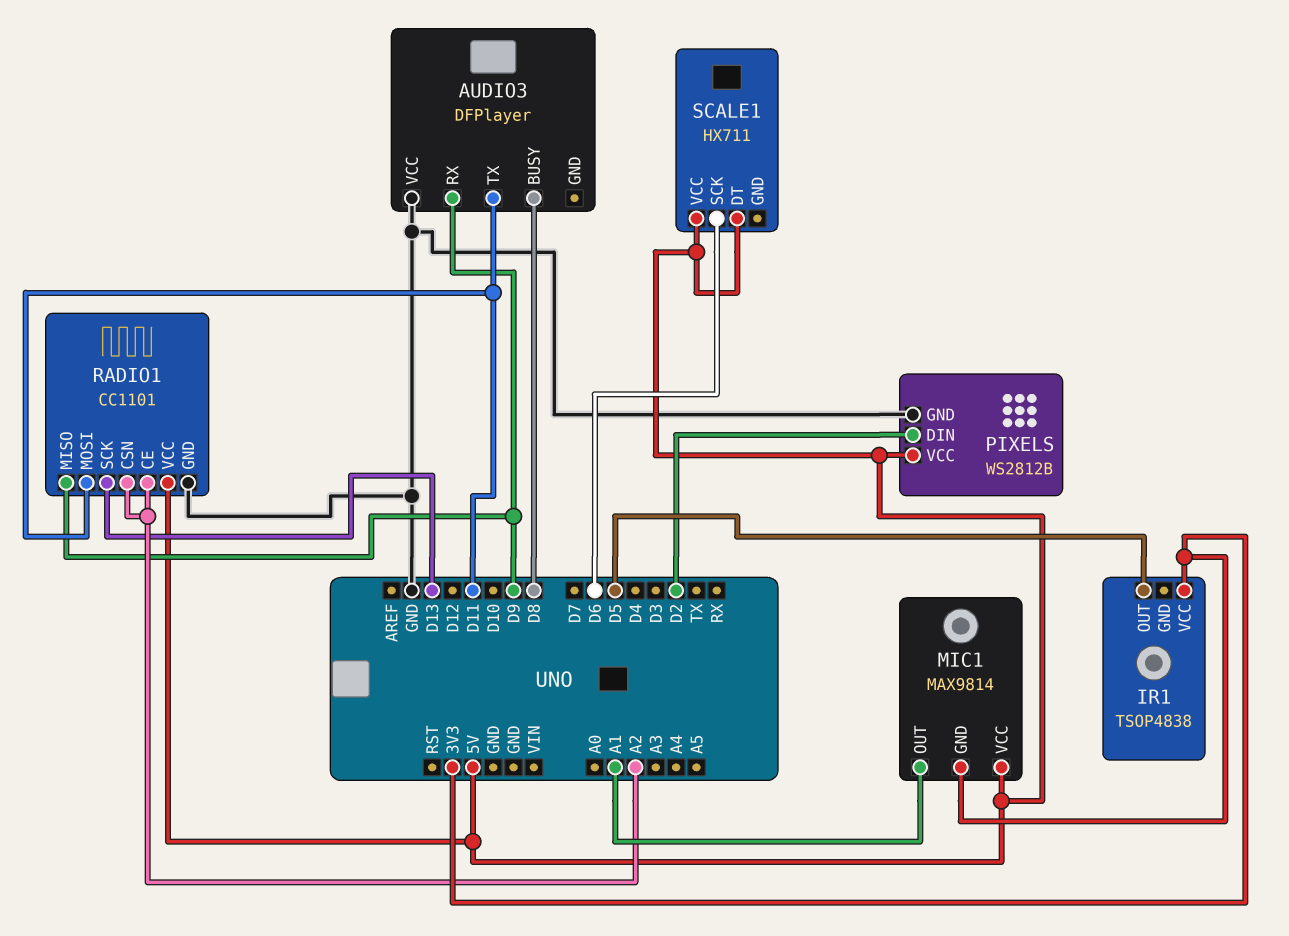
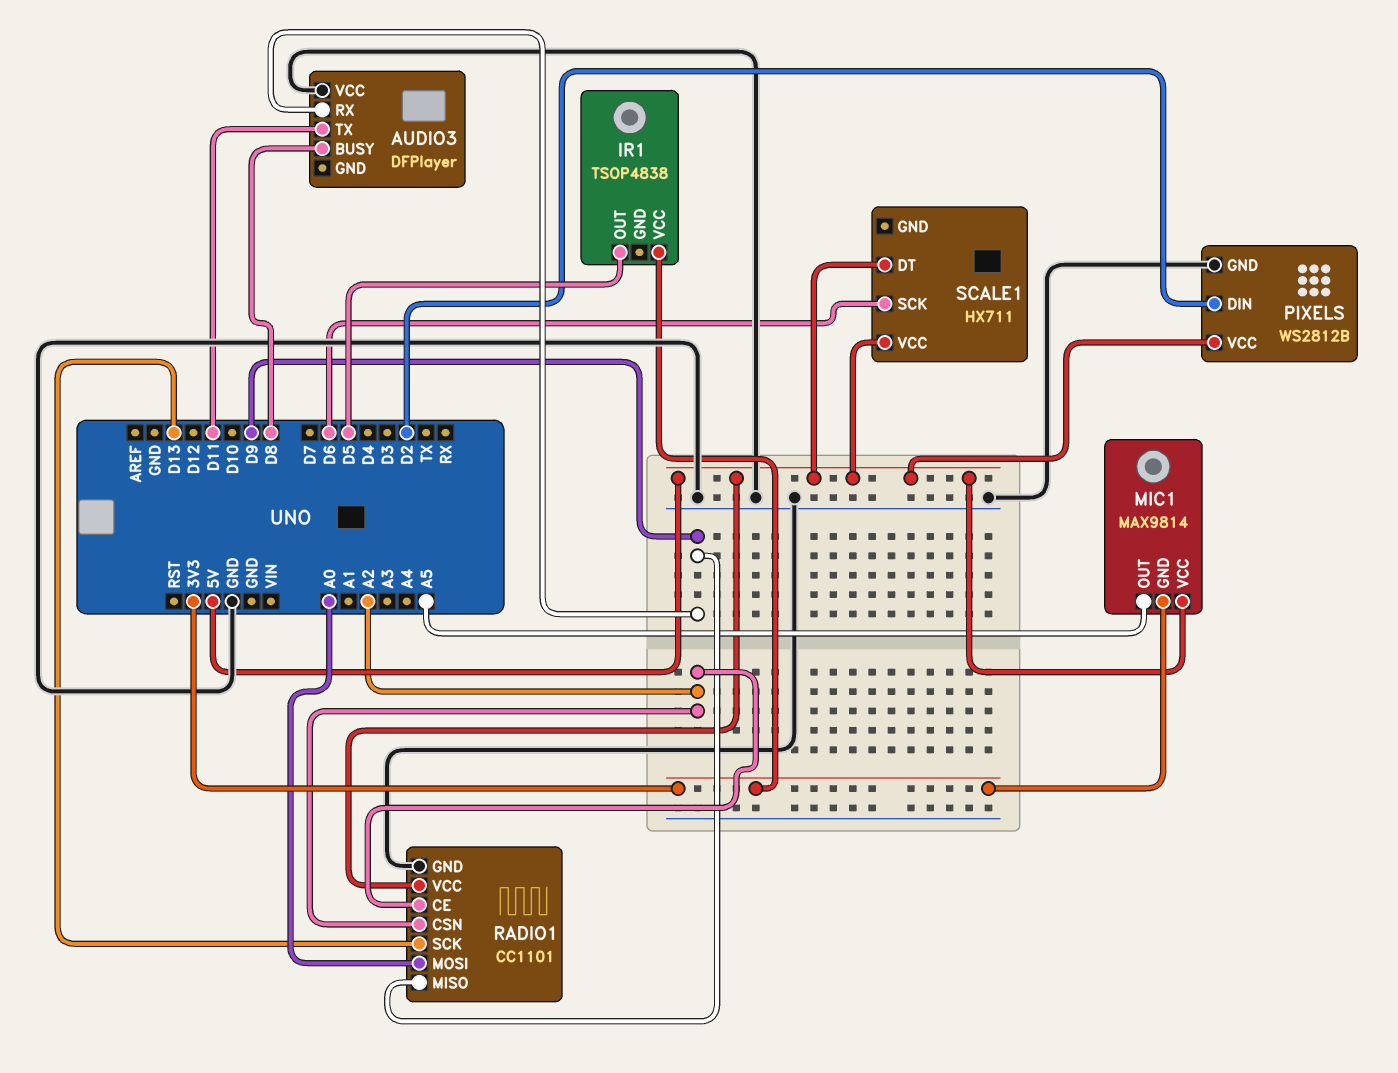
MIC1 pin OUT: A1 -> A5
RADIO1 pin MOSI: D11 -> A0

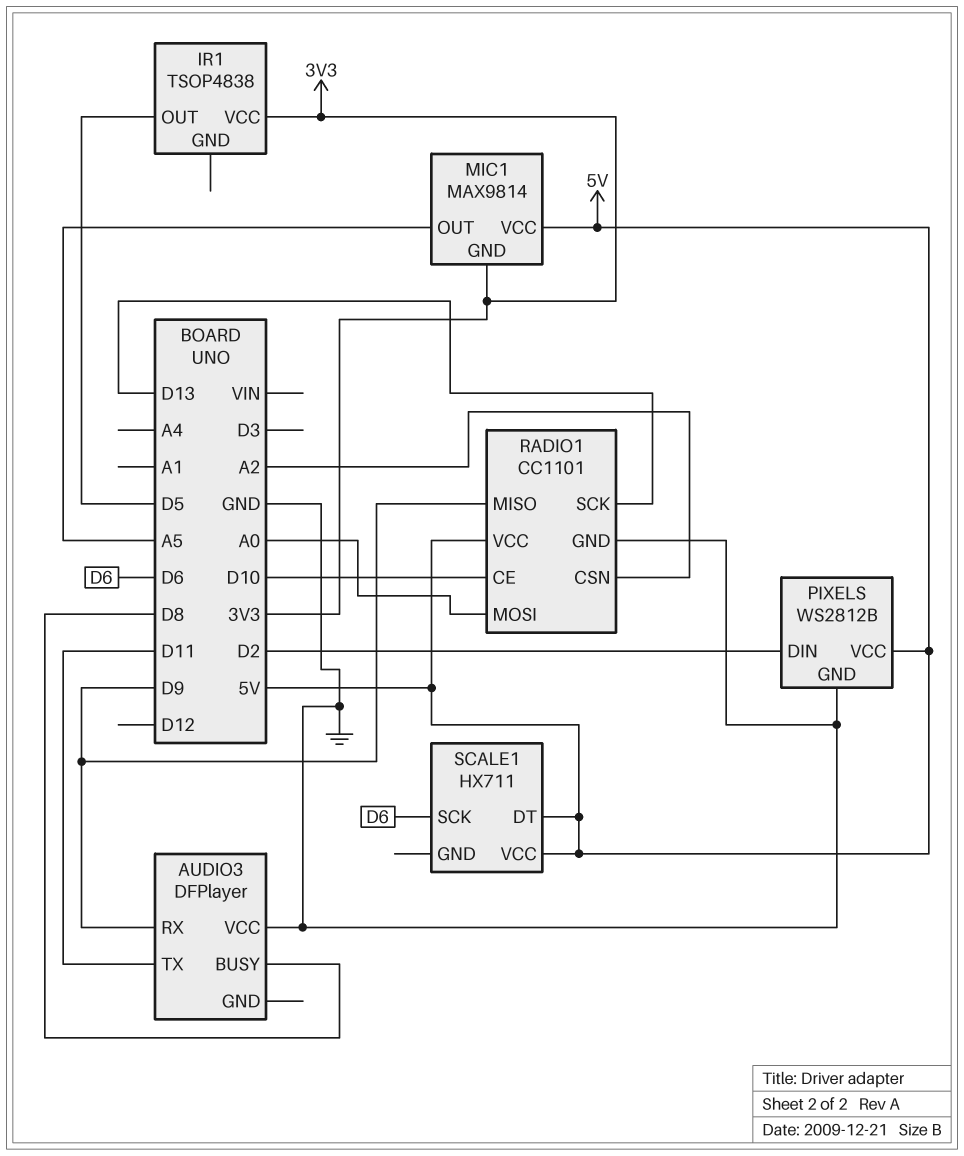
RADIO1 pin CE: A2 -> D10

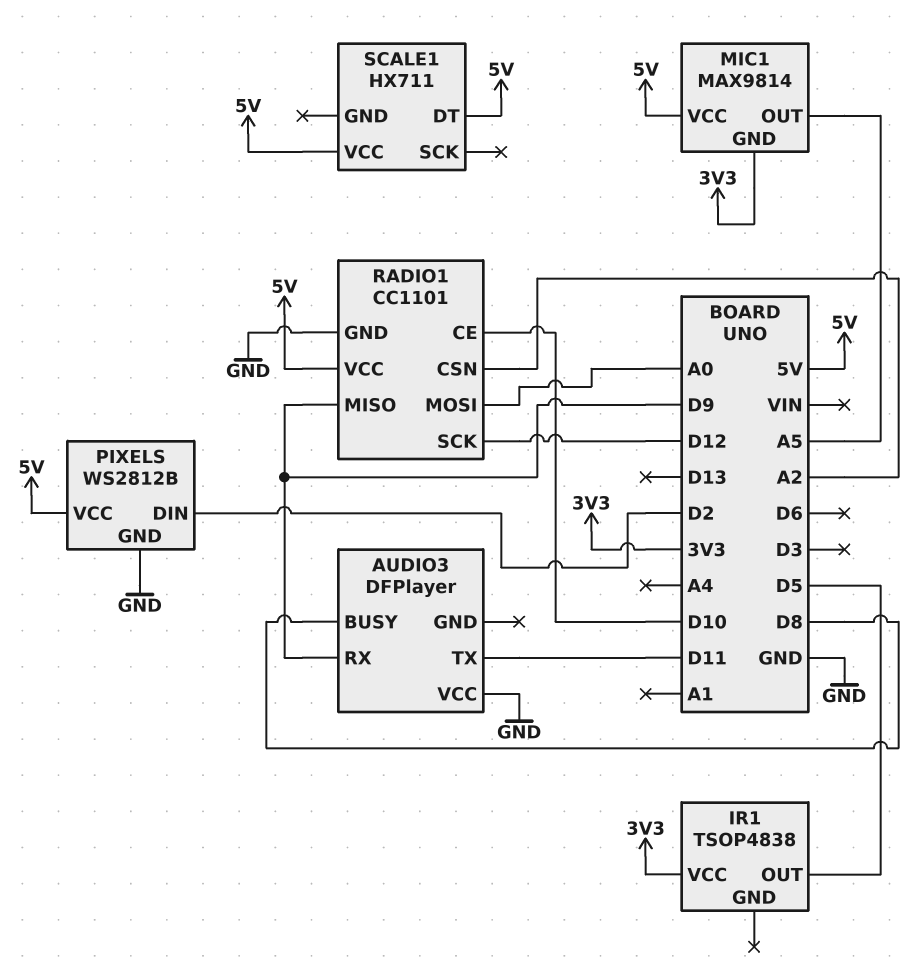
RADIO1 pin SCK: D13 -> D12
SCALE1 pin SCK: D6 -> none

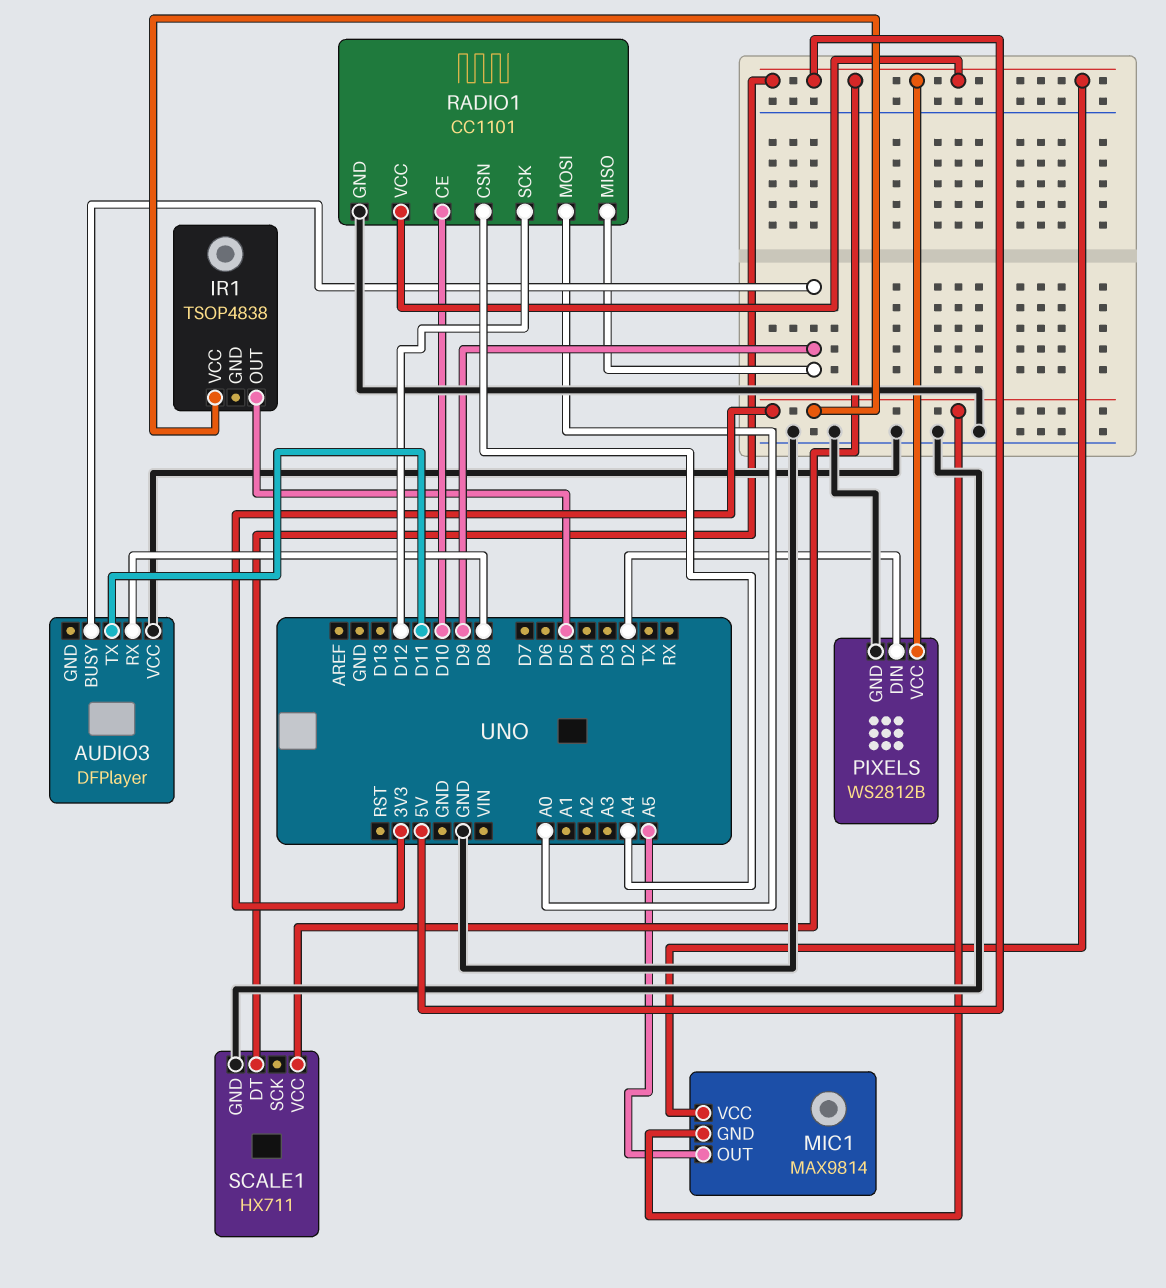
AUDIO3 pin BUSY: D8 -> D9
AUDIO3 pin RX: D9 -> D8
RADIO1 pin CSN: A2 -> A4
SCALE1 pin GND: none -> GND

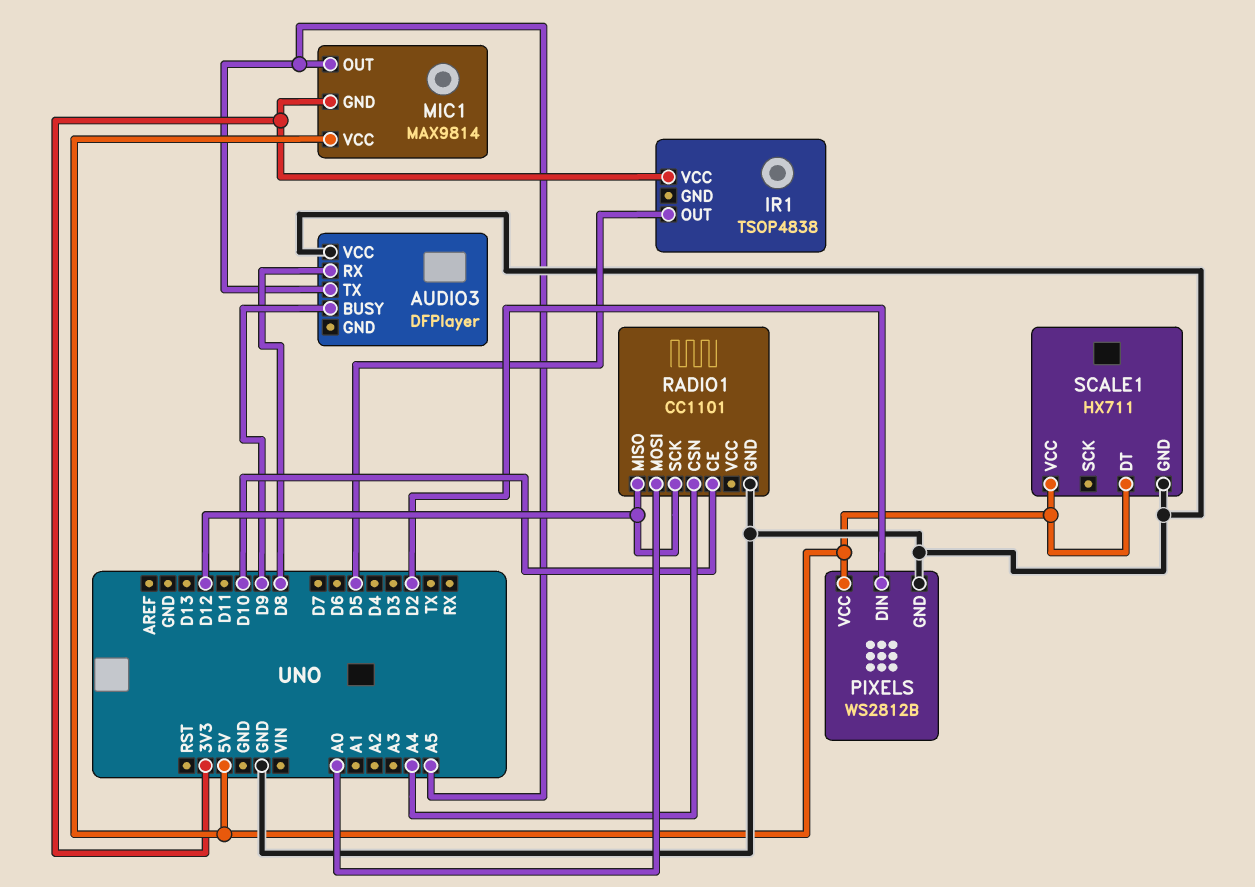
AUDIO3 pin TX: D11 -> A5
RADIO1 pin MISO: D9 -> D12
RADIO1 pin VCC: 5V -> none

